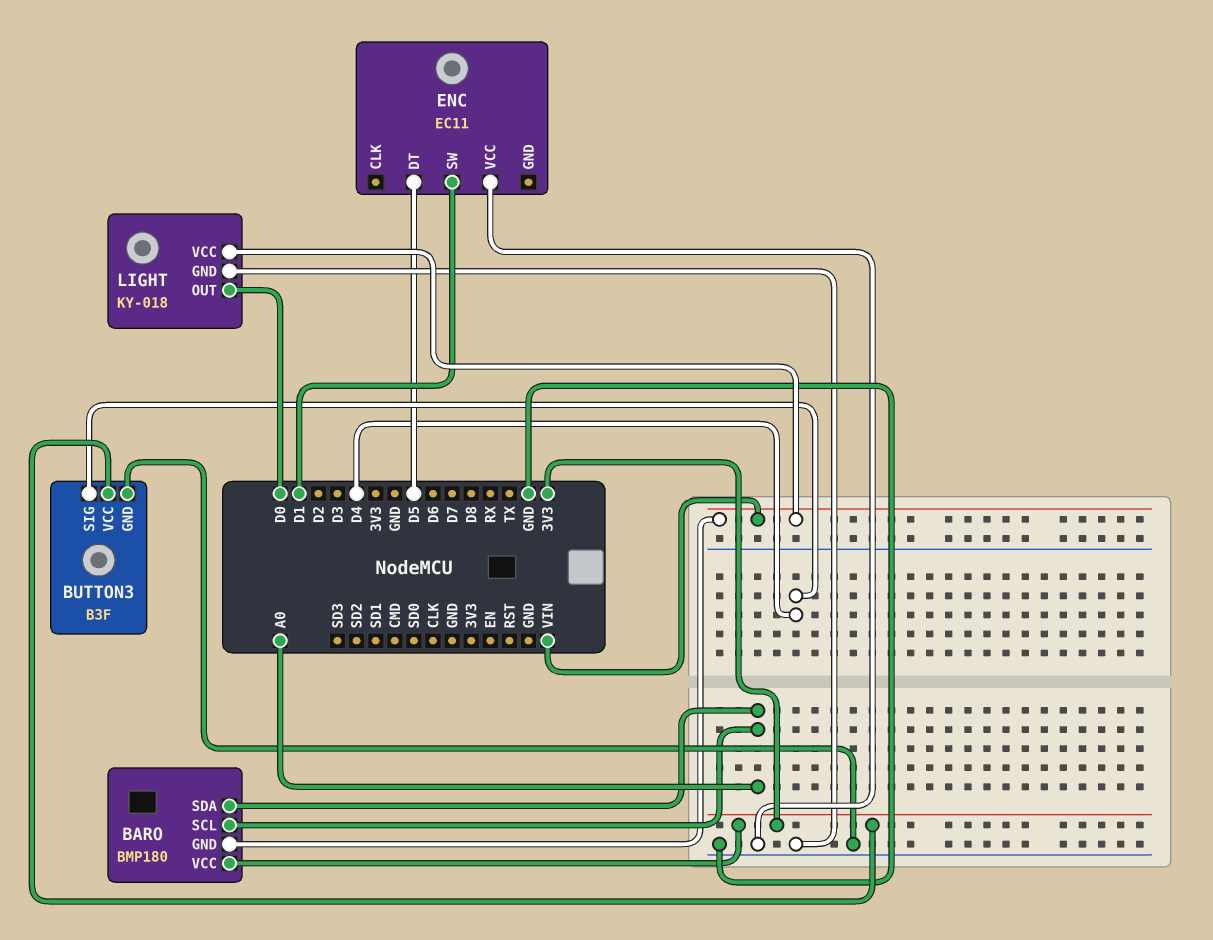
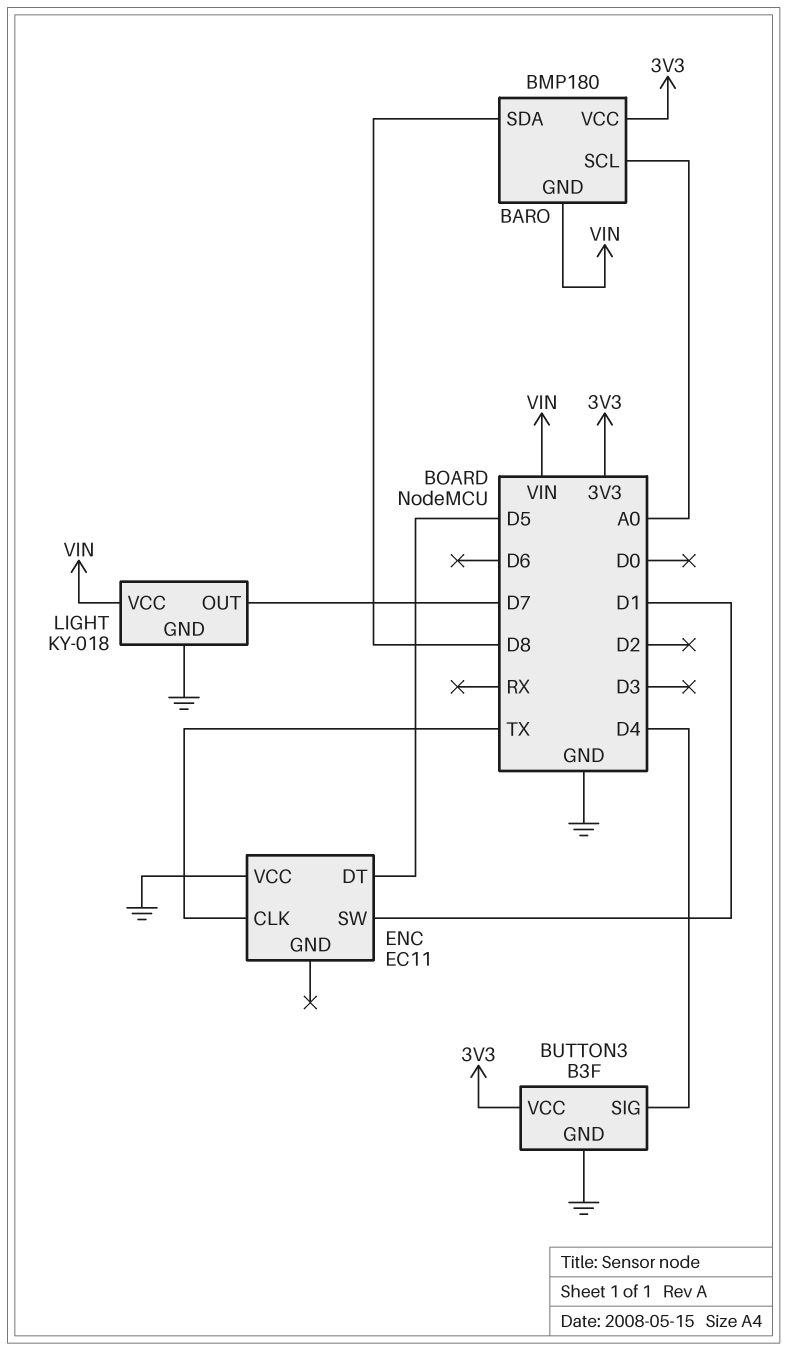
BARO pin SDA: A0 -> D8
ENC pin CLK: none -> TX
LIGHT pin OUT: D0 -> D7

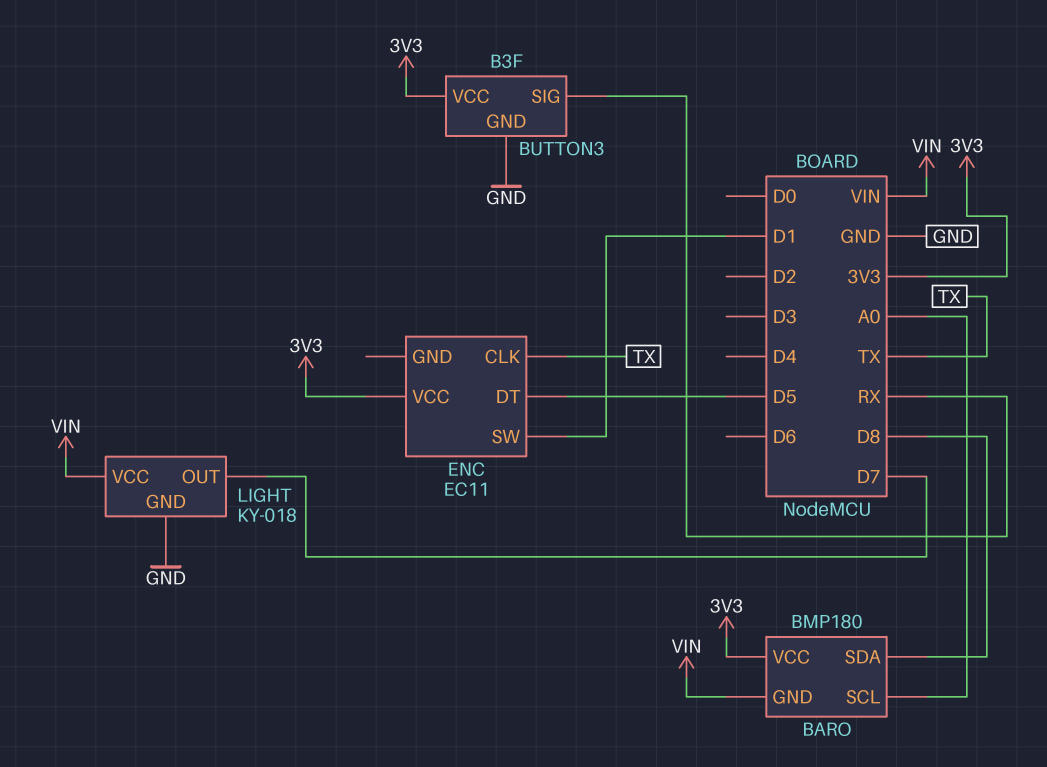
BUTTON3 pin SIG: D4 -> RX
ENC pin VCC: GND -> 3V3

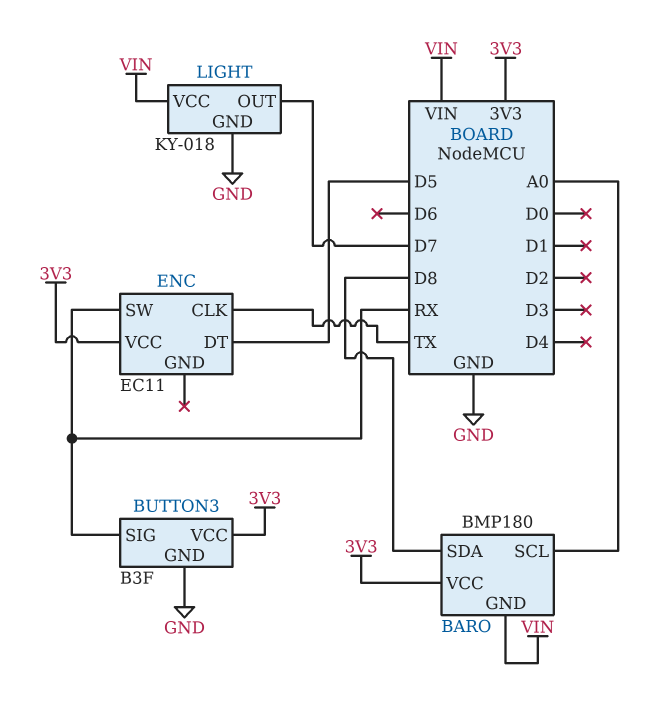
ENC pin SW: D1 -> RX

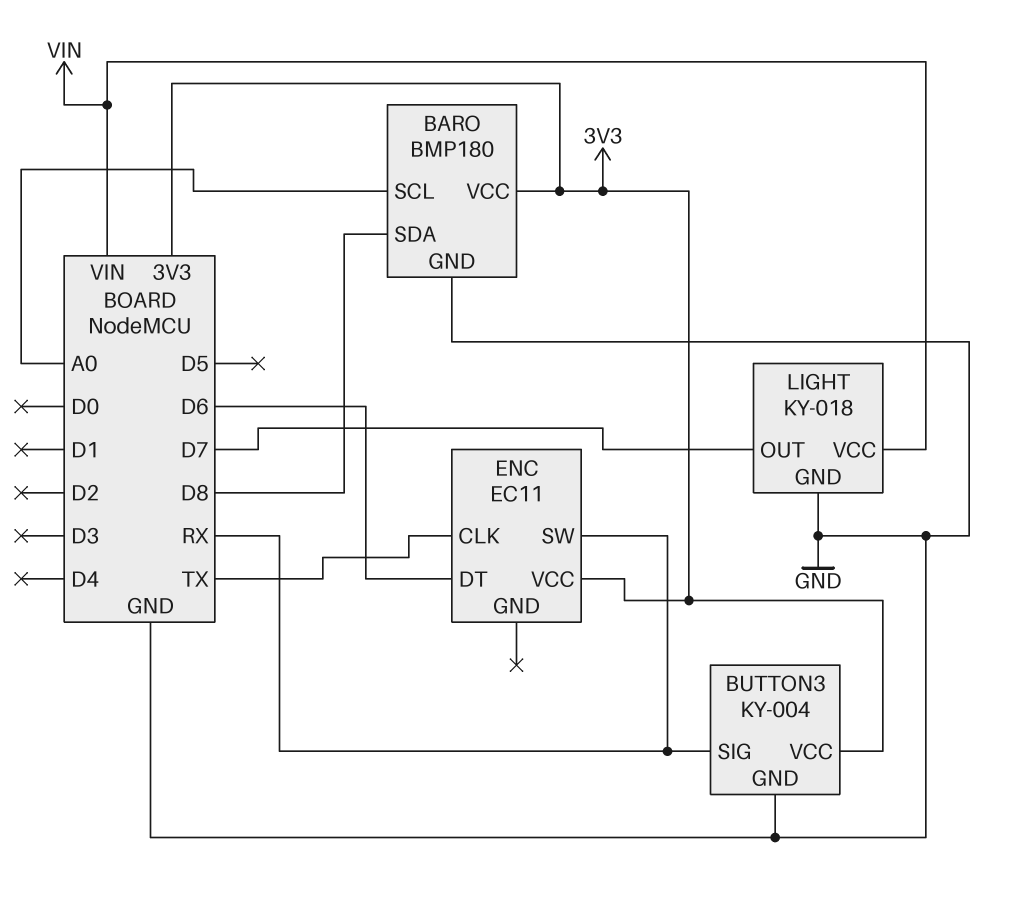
BARO pin GND: VIN -> GND
BUTTON3: B3F -> KY-004
ENC pin DT: D5 -> D6

